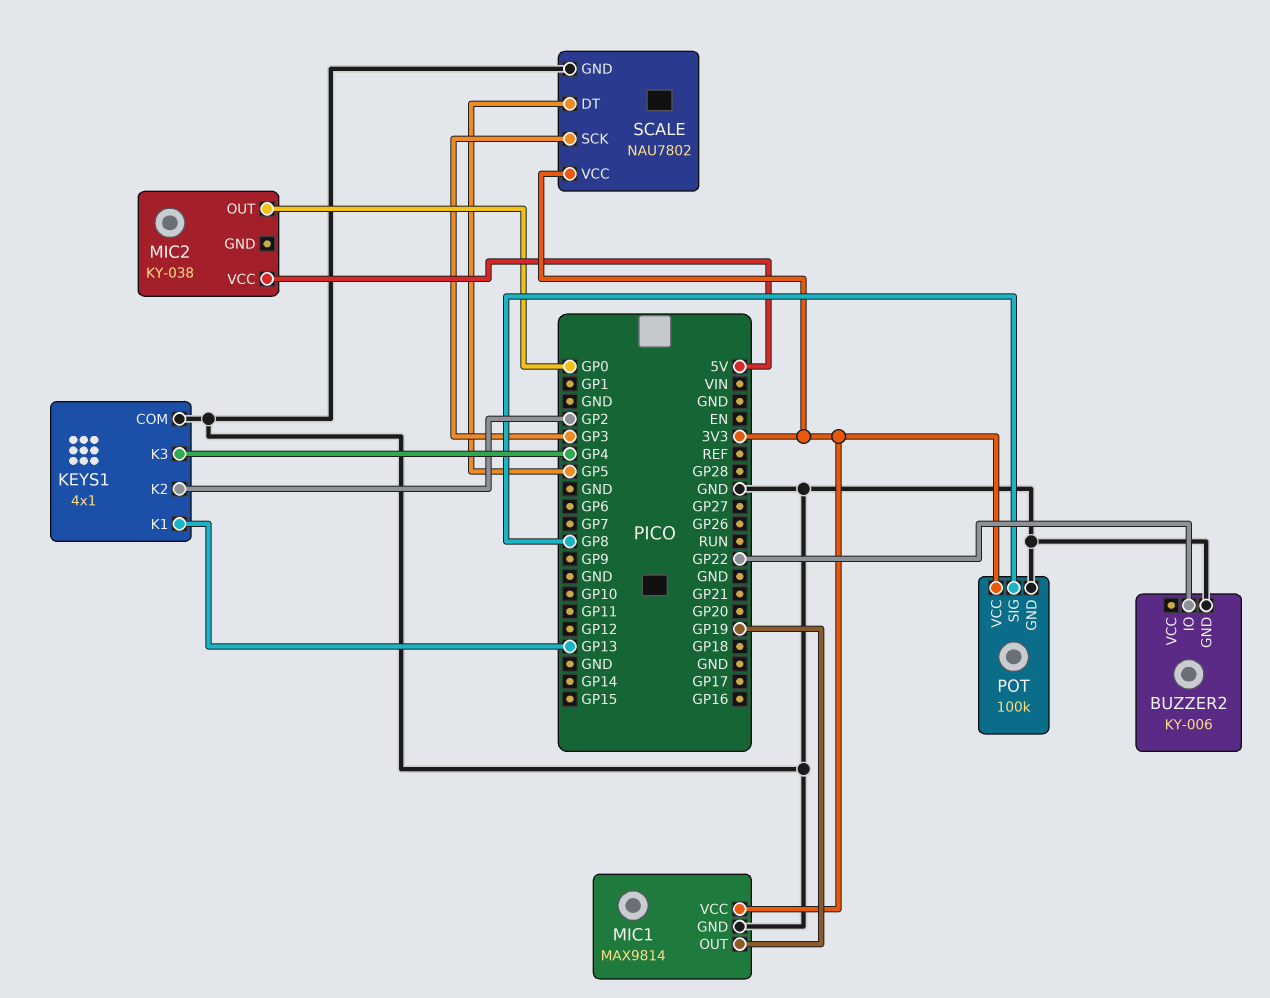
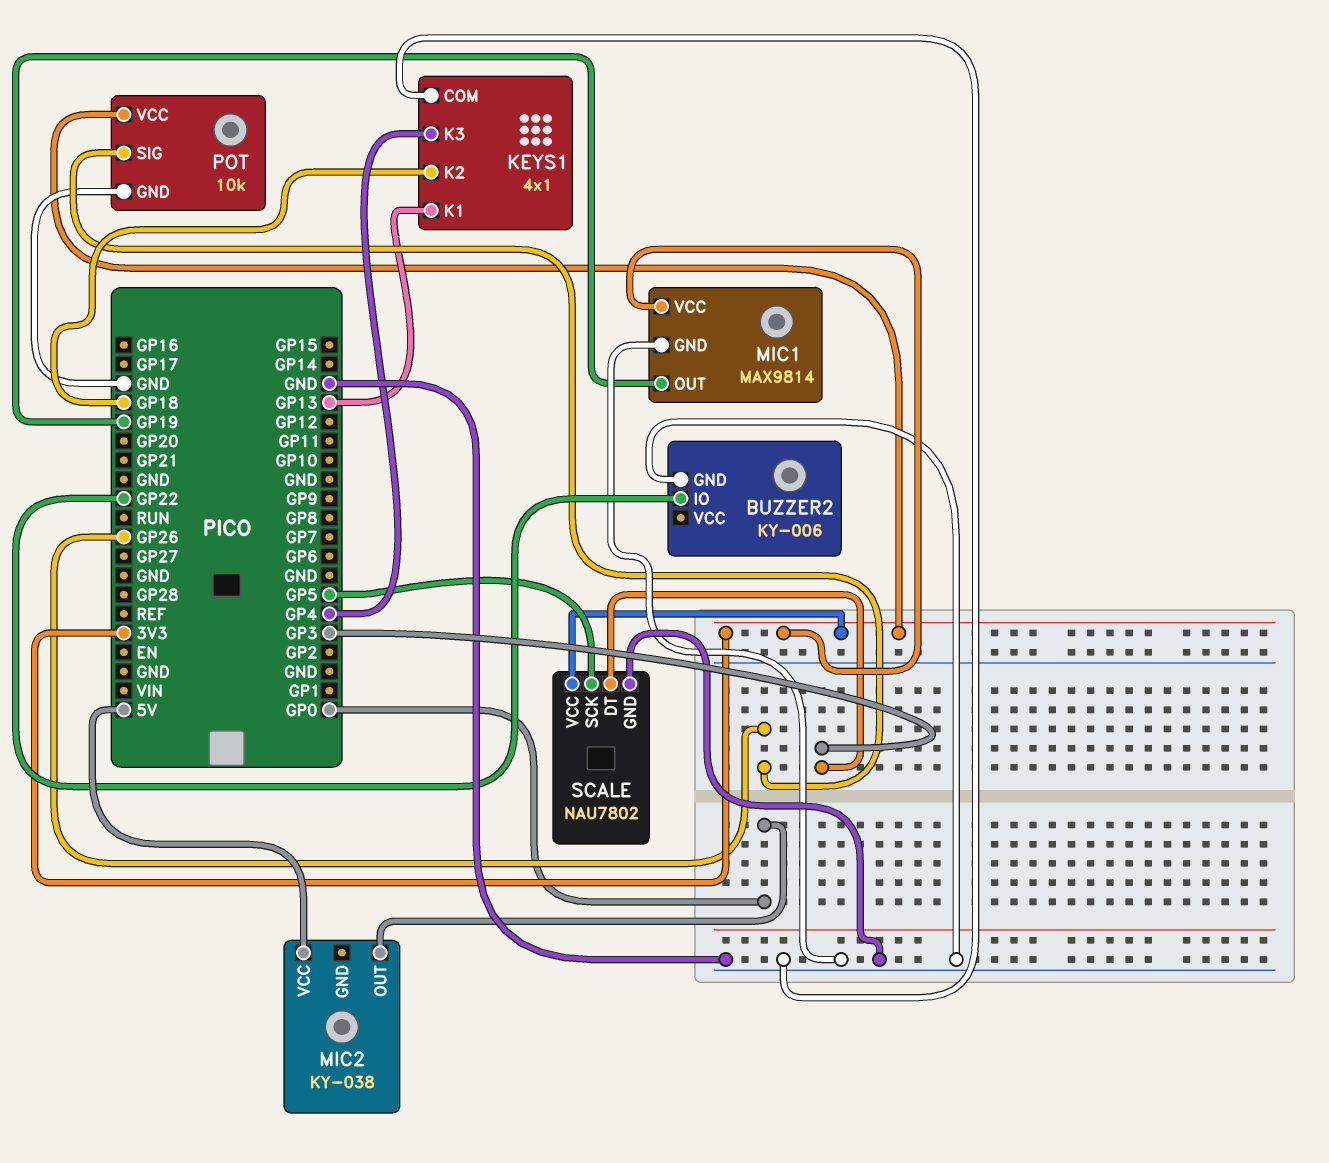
KEYS1 pin K2: GP2 -> GP18
POT: 100k -> 10k
POT pin SIG: GP8 -> GP26
SCALE pin DT: GP5 -> GP3
SCALE pin SCK: GP3 -> GP5

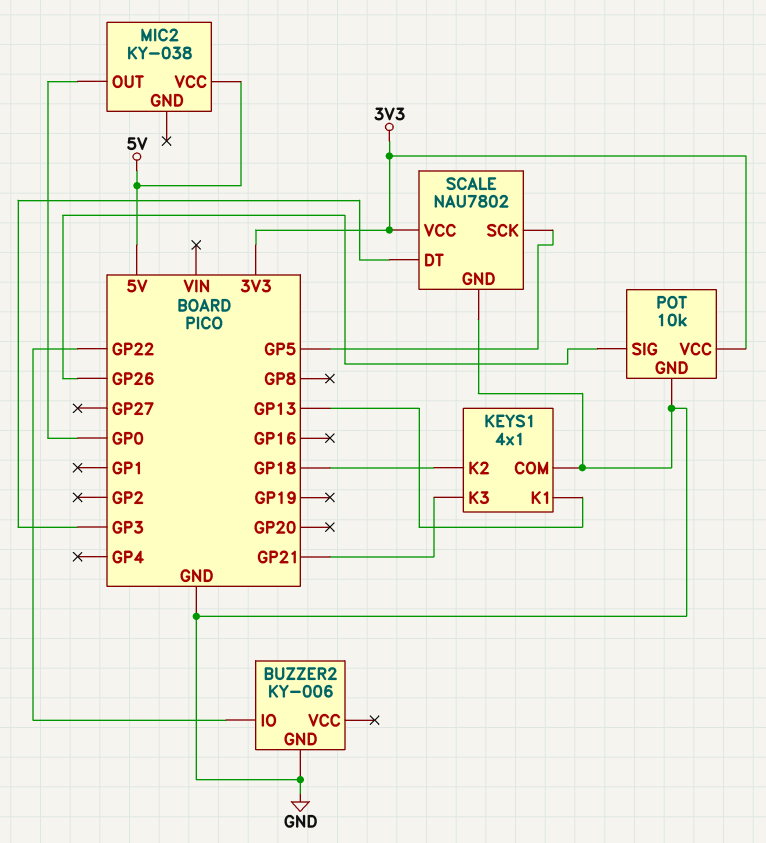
KEYS1 pin K3: GP4 -> GP21
MIC1: MAX9814 -> none
MIC1 pin GND: GND -> none
MIC1 pin OUT: GP19 -> none
MIC1 pin VCC: 3V3 -> none

